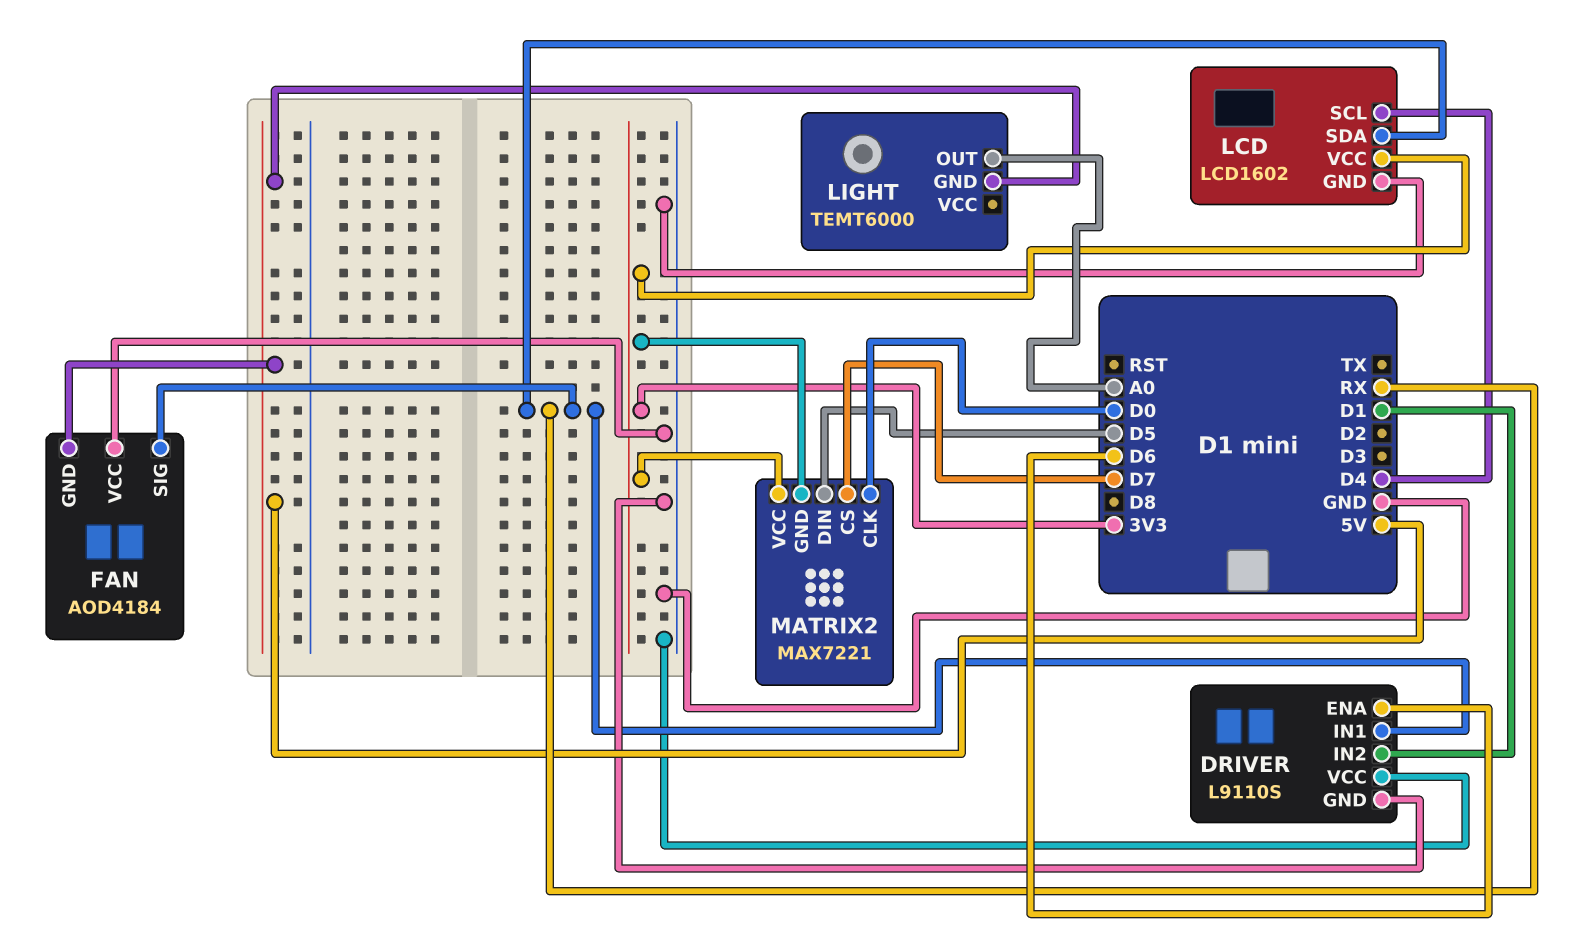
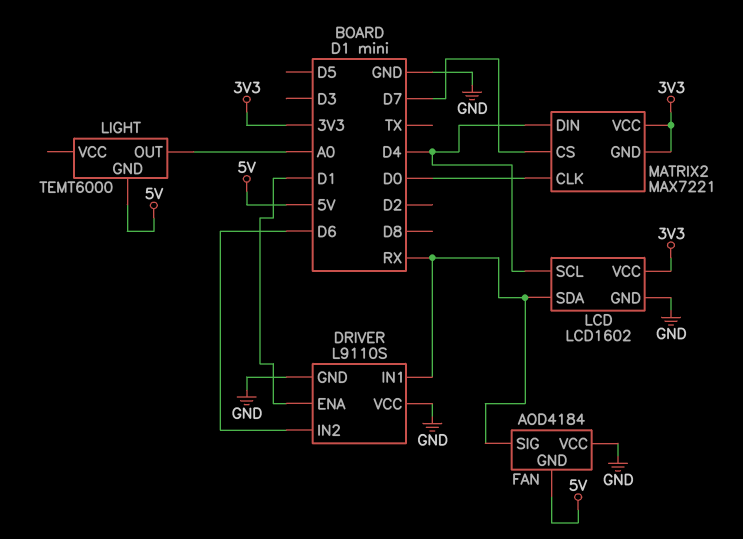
DRIVER pin ENA: D6 -> D1
DRIVER pin IN2: D1 -> D6
MATRIX2 pin DIN: D5 -> D4

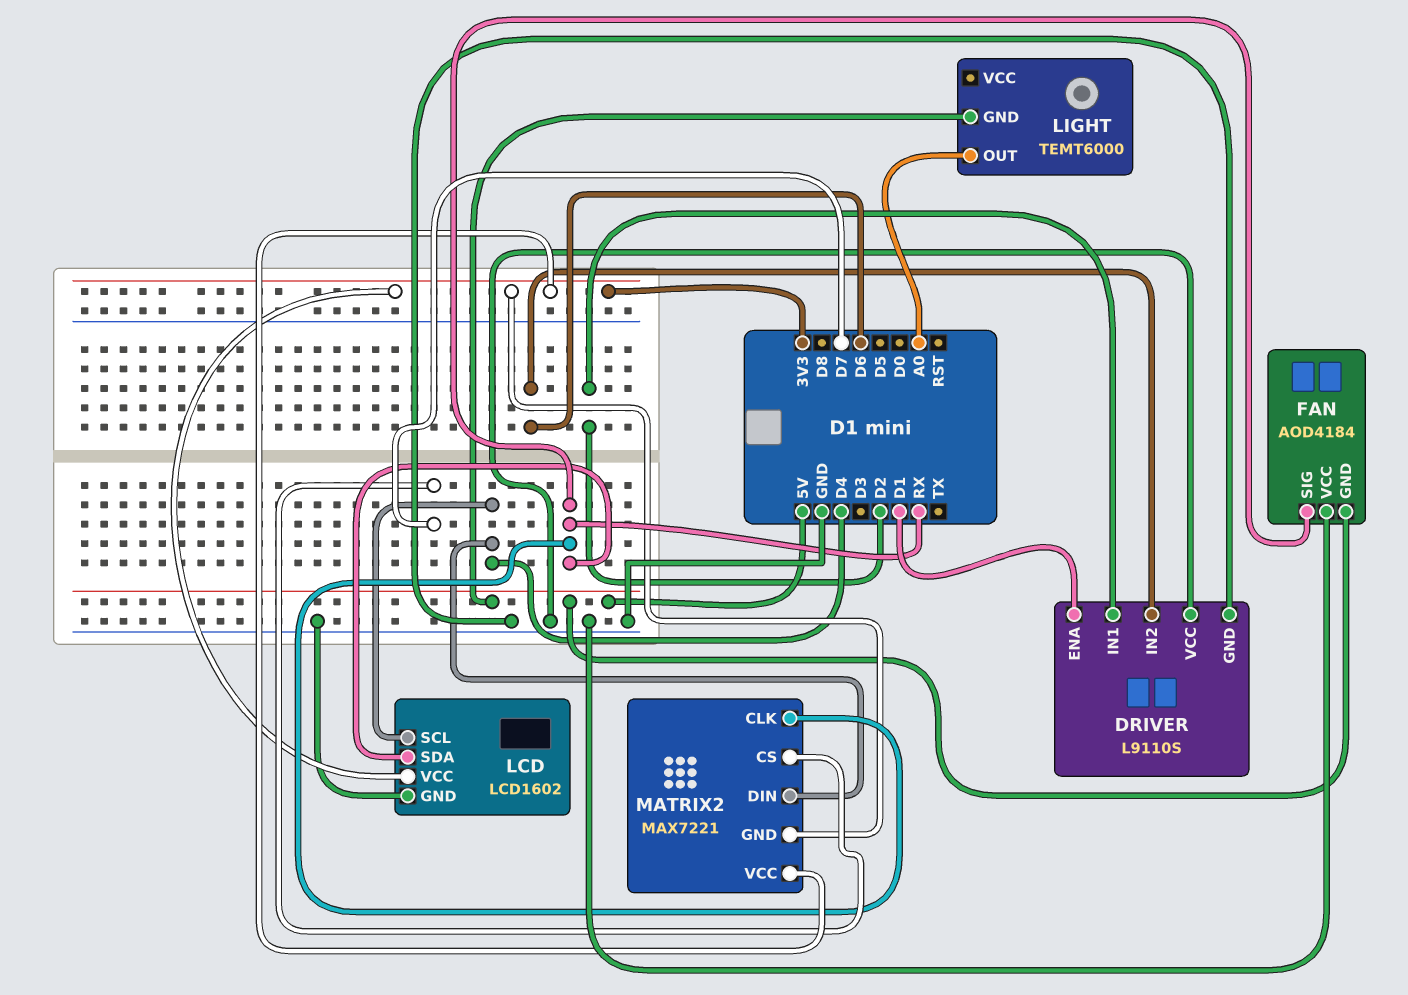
DRIVER pin IN1: RX -> D2
MATRIX2 pin CLK: D0 -> RX

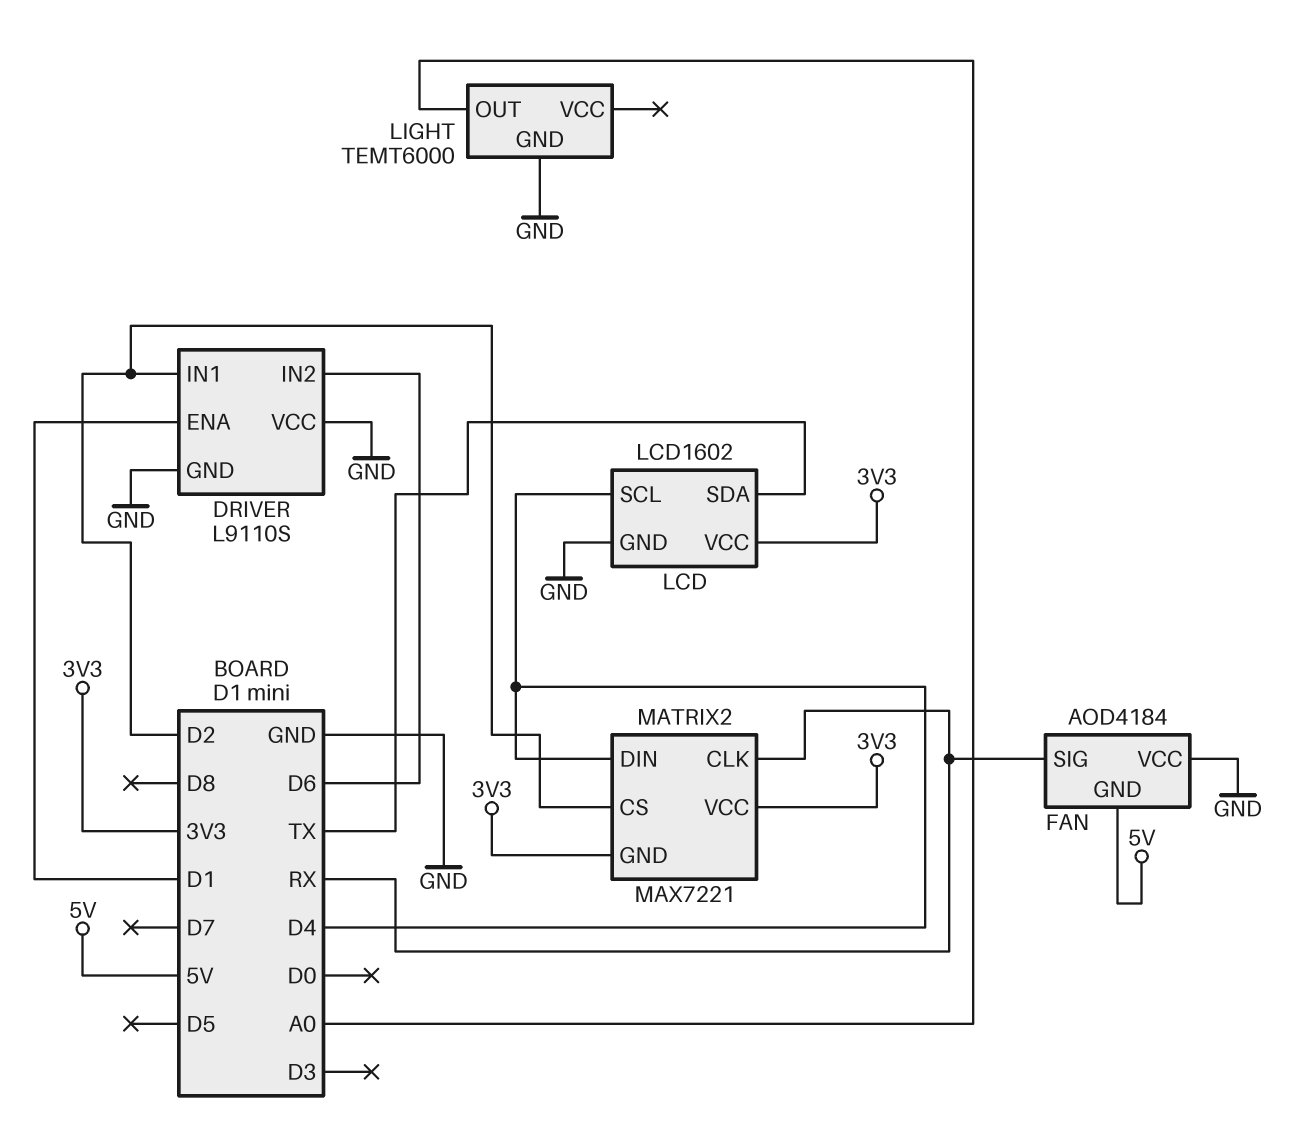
LCD pin SDA: RX -> TX
LIGHT pin GND: 5V -> GND
MATRIX2 pin CS: D7 -> D2

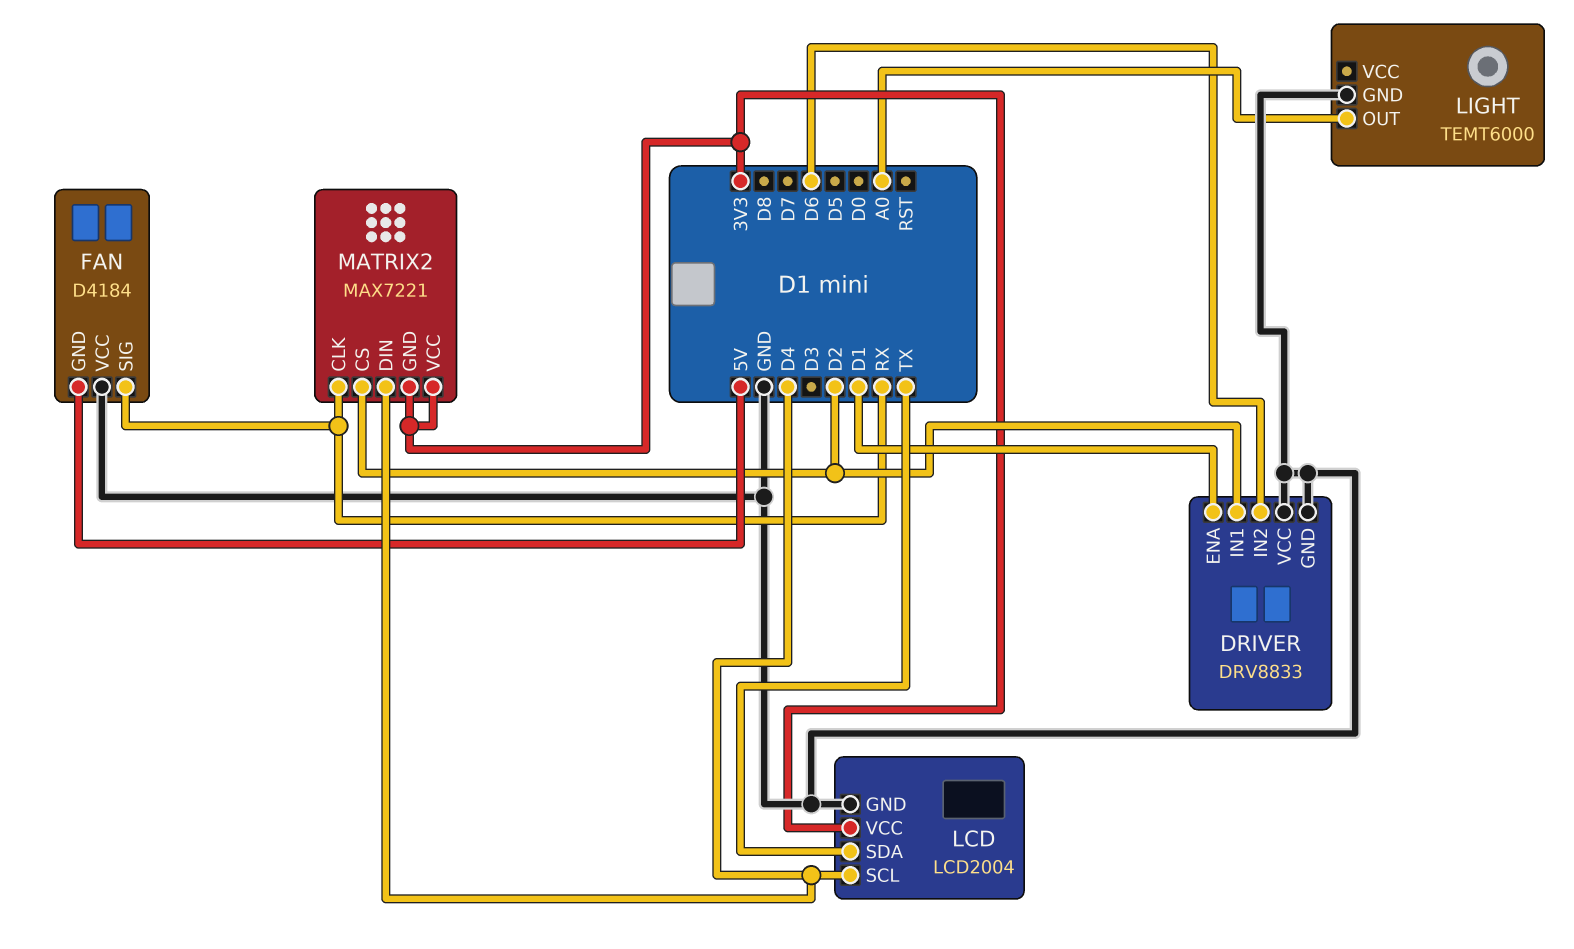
DRIVER: L9110S -> DRV8833
FAN: AOD4184 -> D4184
LCD: LCD1602 -> LCD2004

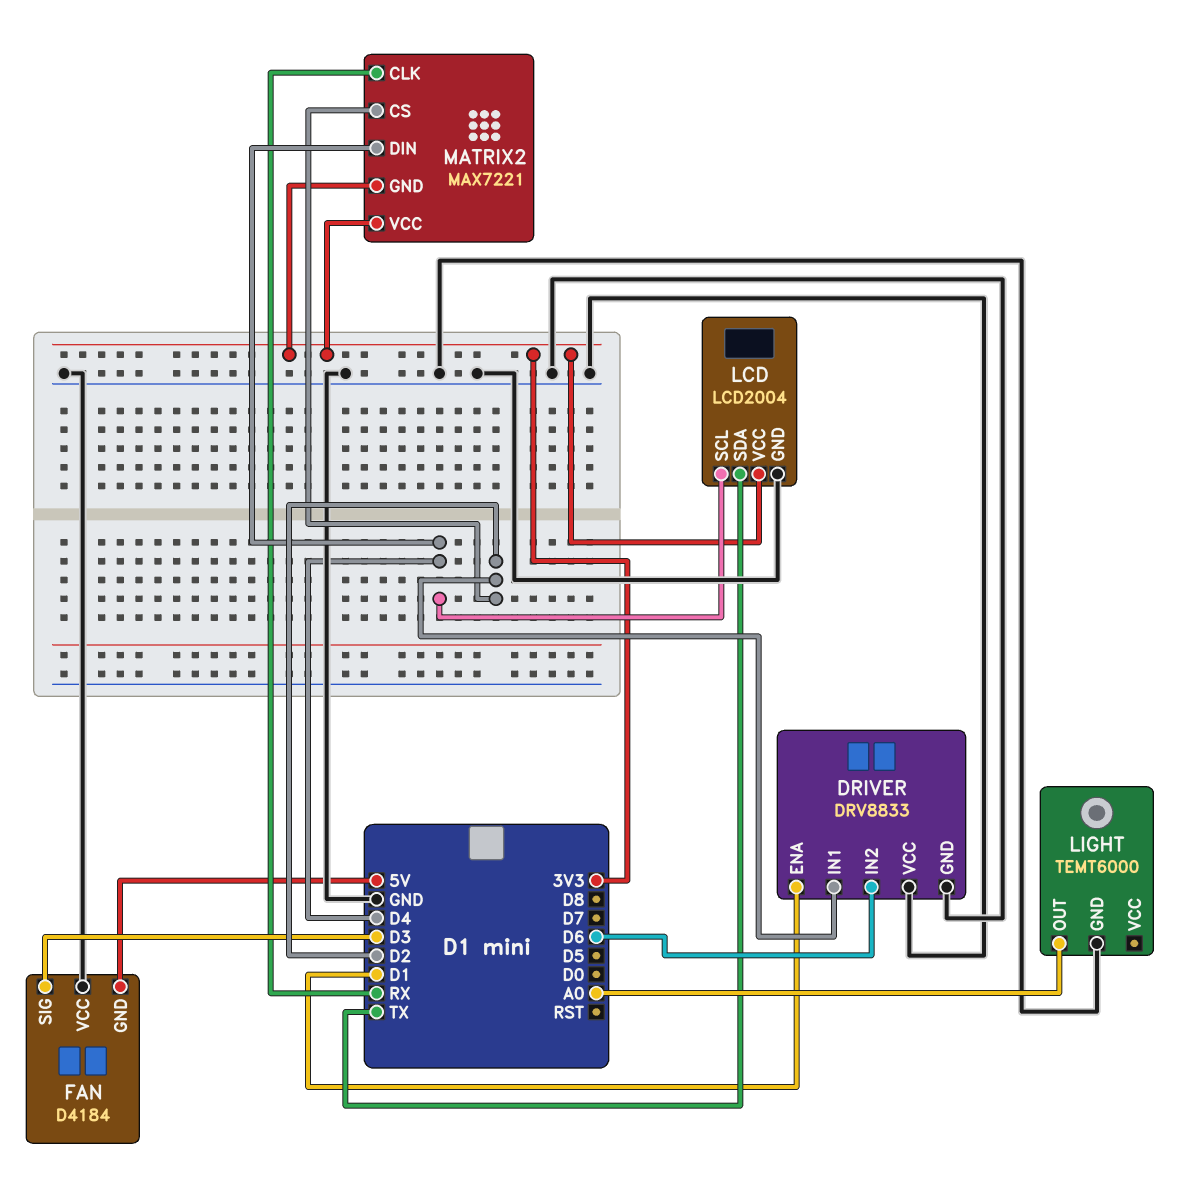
FAN pin SIG: RX -> D3

